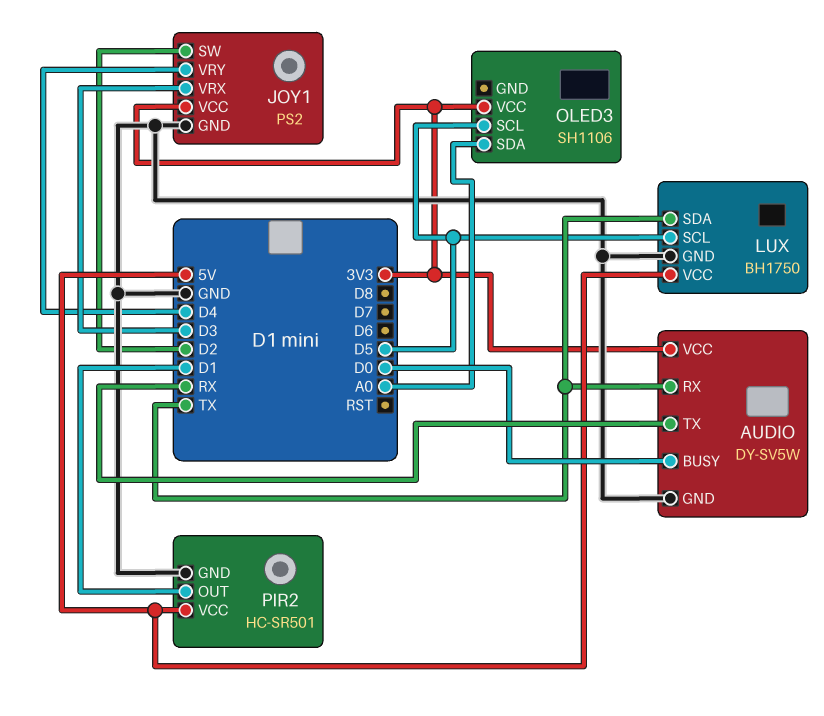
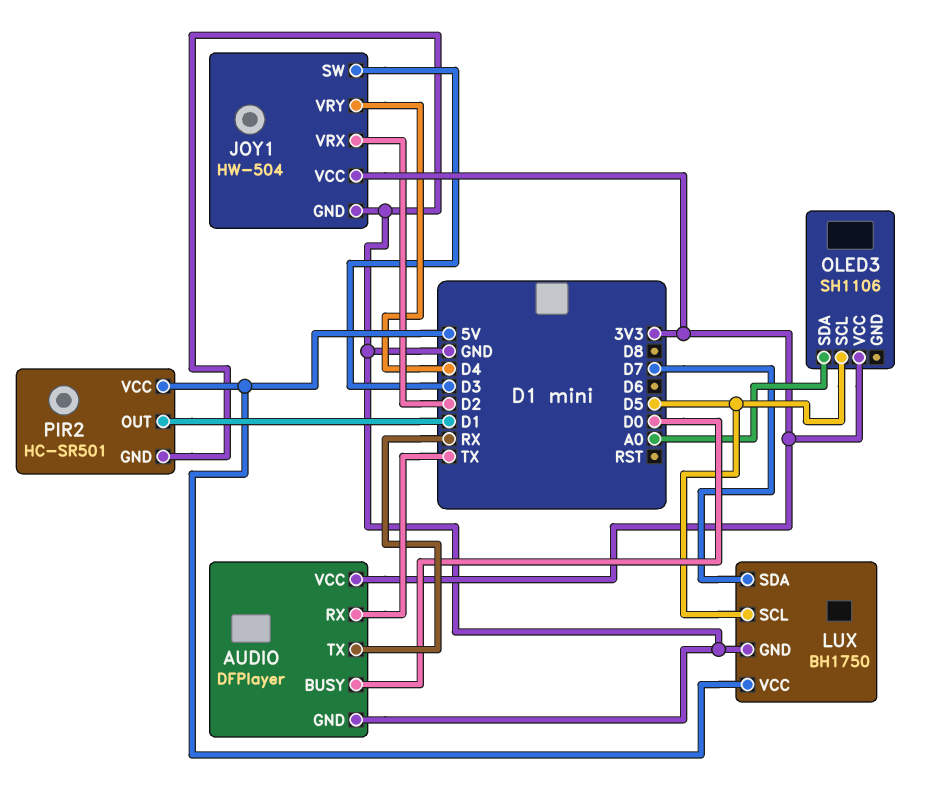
AUDIO: DY-SV5W -> DFPlayer
JOY1: PS2 -> HW-504
JOY1 pin SW: D2 -> D3
JOY1 pin VRX: D3 -> D2
LUX pin SDA: TX -> D7

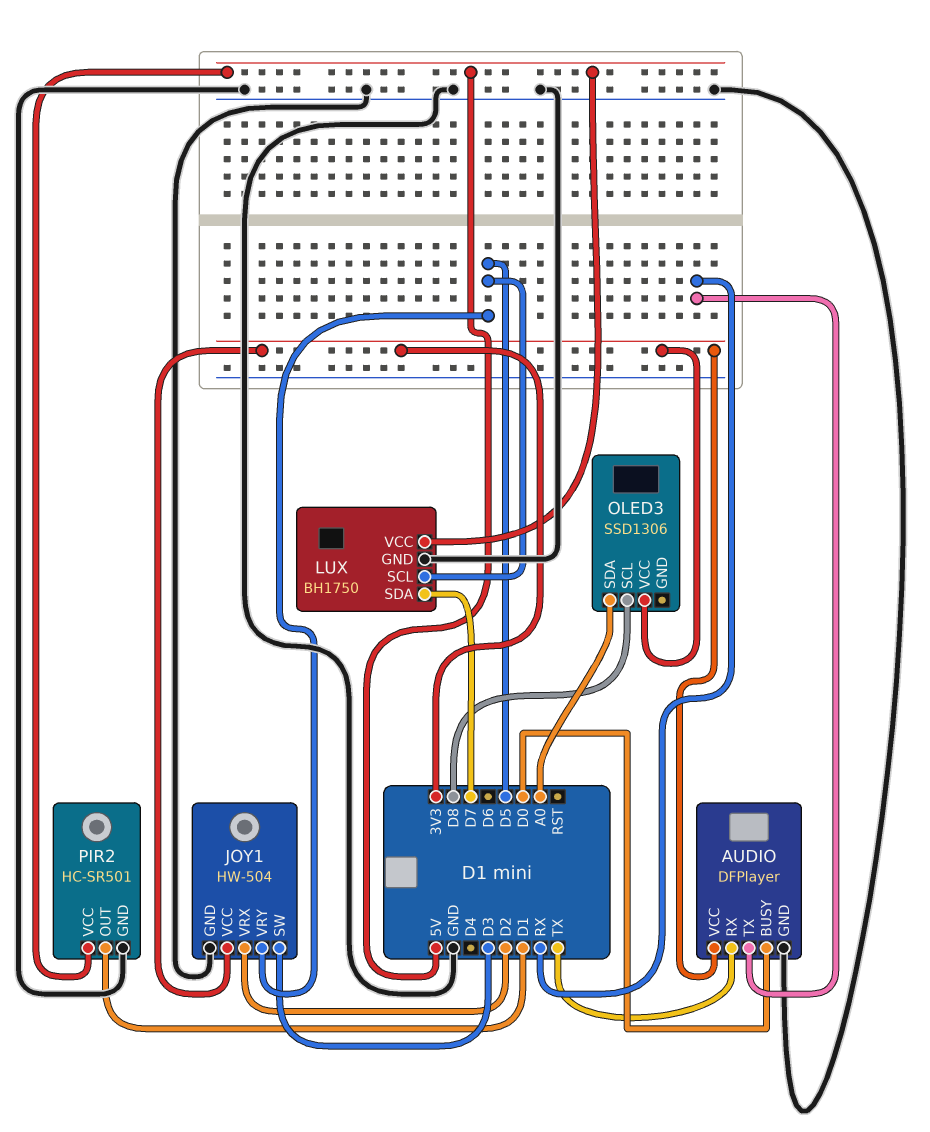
JOY1 pin VRY: D4 -> D5
OLED3: SH1106 -> SSD1306
OLED3 pin SCL: D5 -> D8

